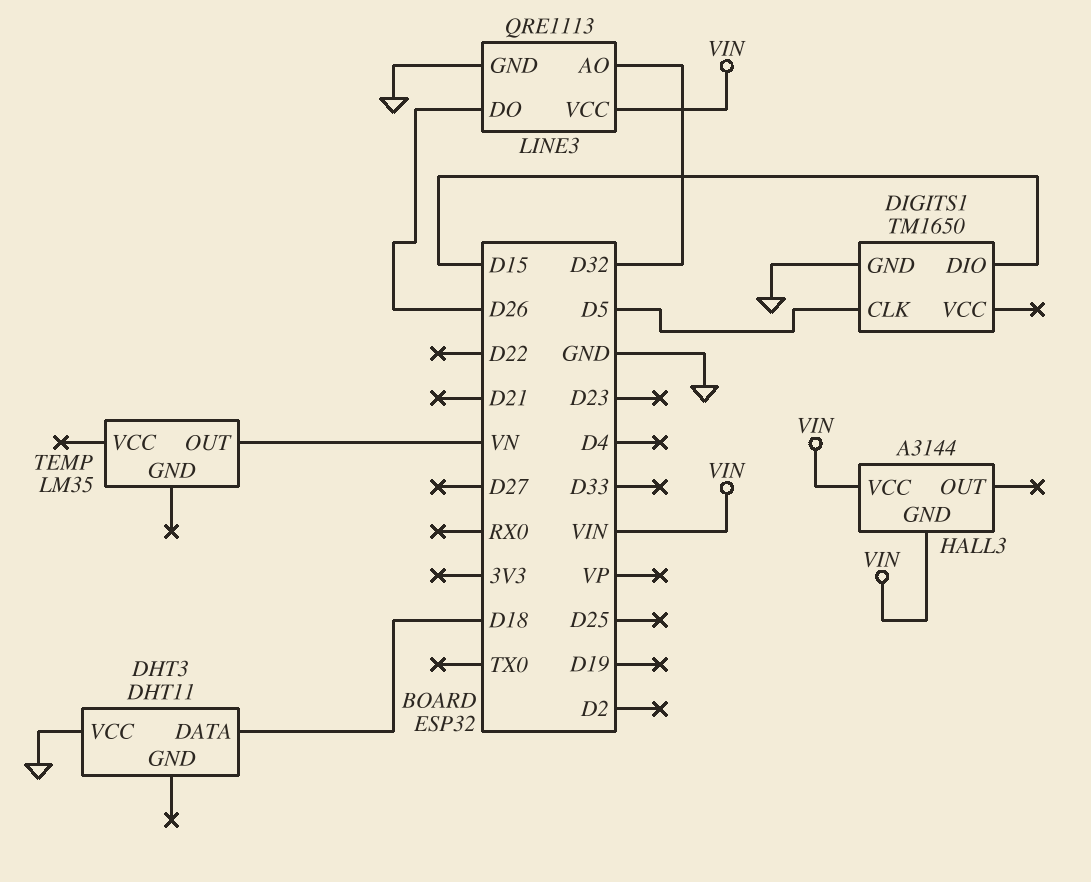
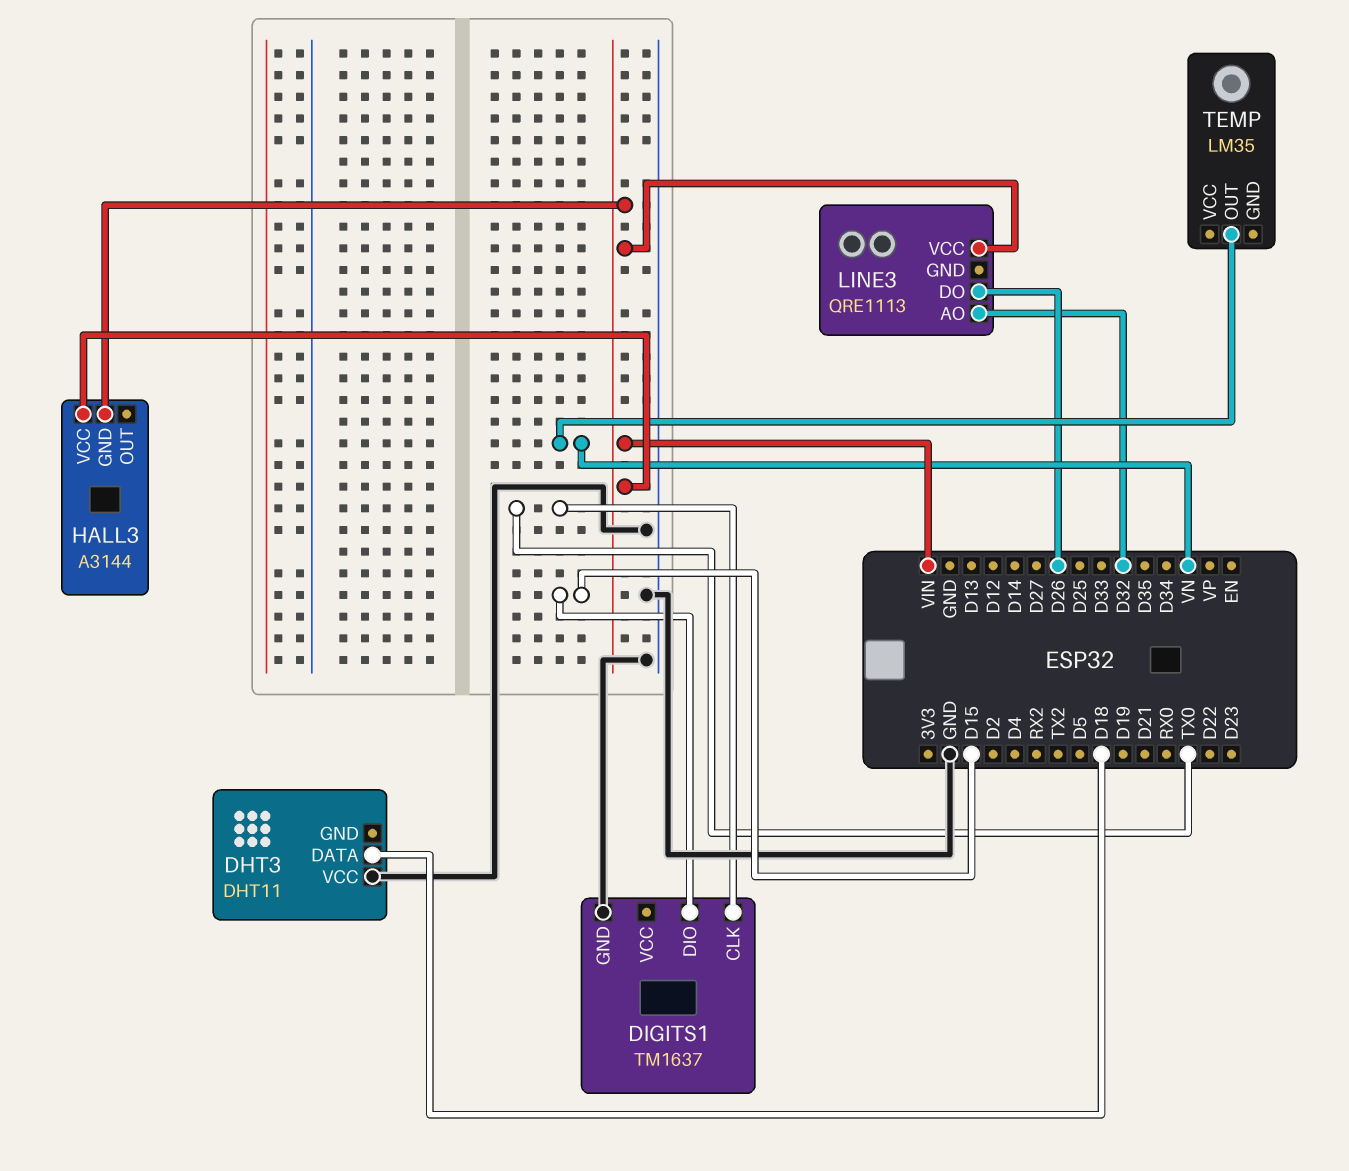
DIGITS1: TM1650 -> TM1637
DIGITS1 pin CLK: D5 -> TX0
LINE3 pin GND: GND -> none

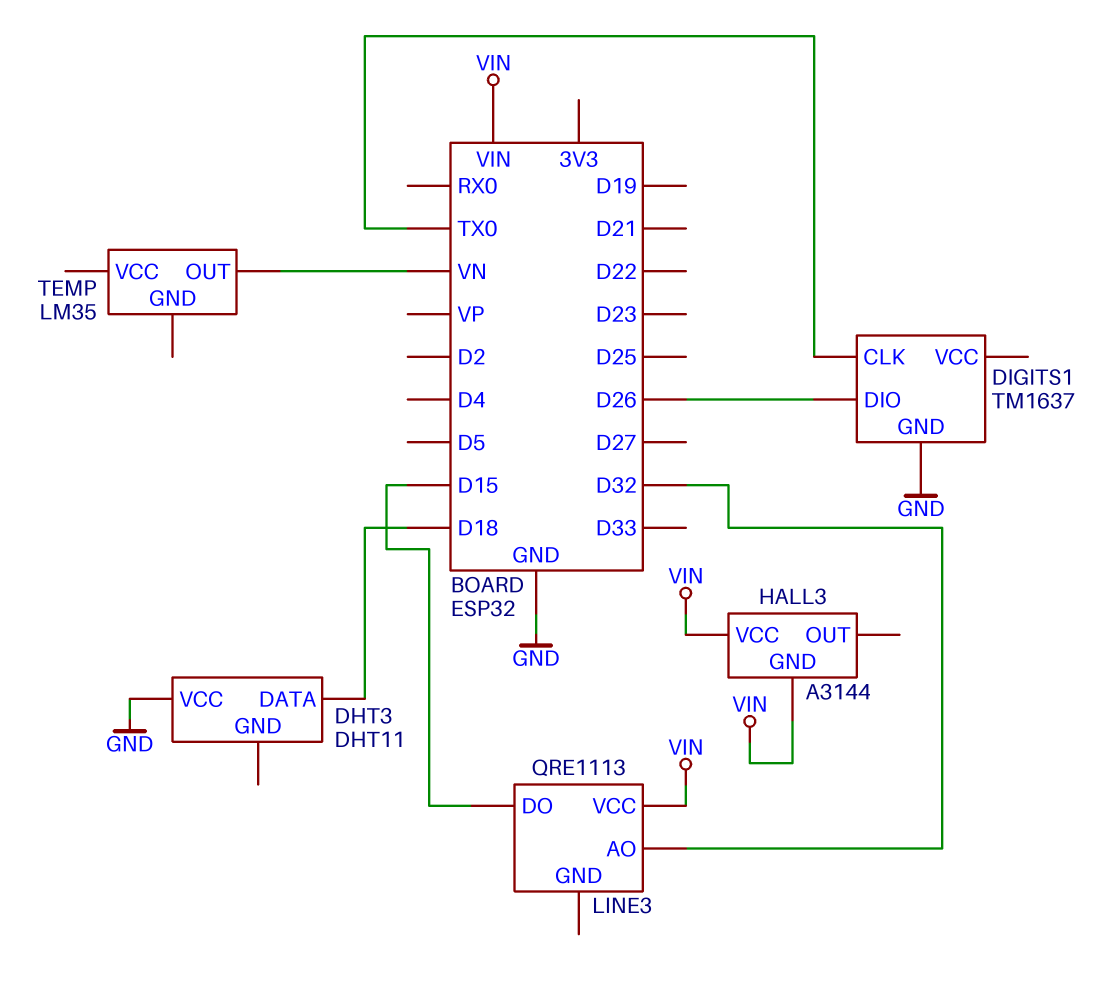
DIGITS1 pin DIO: D15 -> D26
LINE3 pin DO: D26 -> D15

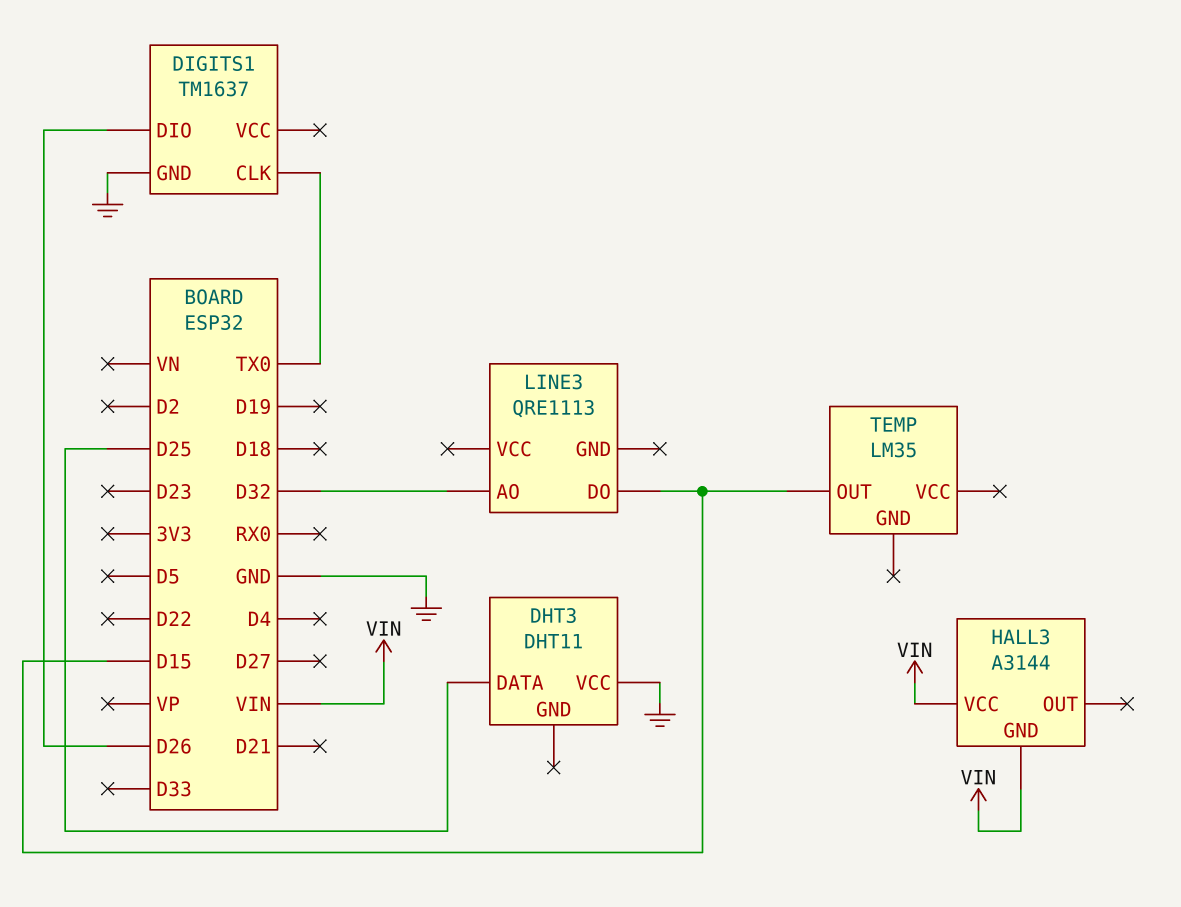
DHT3 pin DATA: D18 -> D25
LINE3 pin VCC: VIN -> none
TEMP pin OUT: VN -> D15

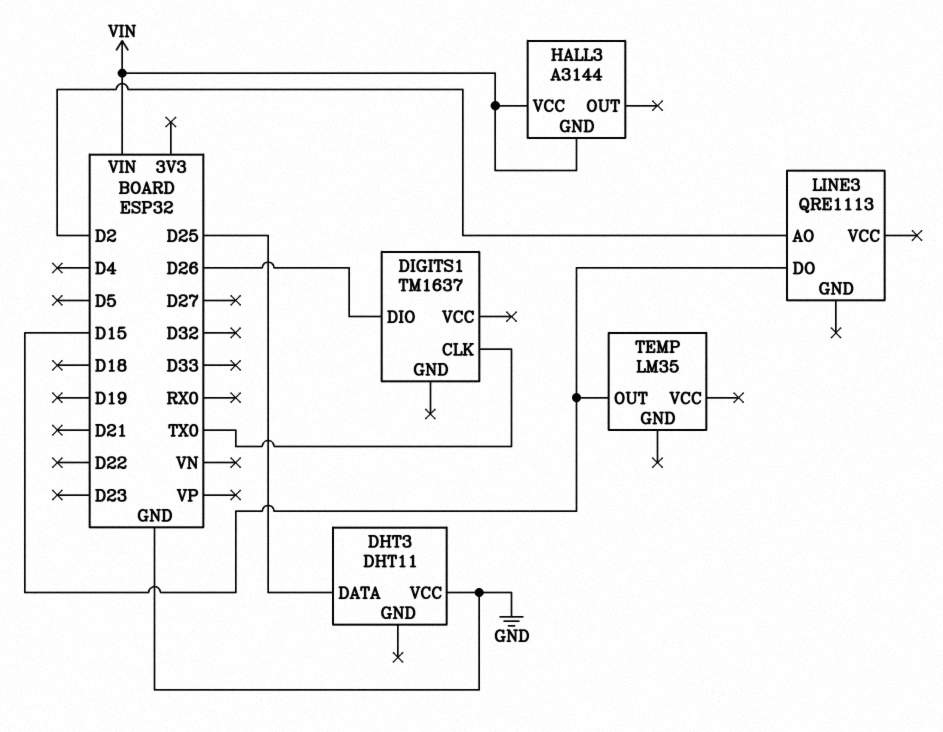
DIGITS1 pin GND: GND -> none
LINE3 pin AO: D32 -> D2

